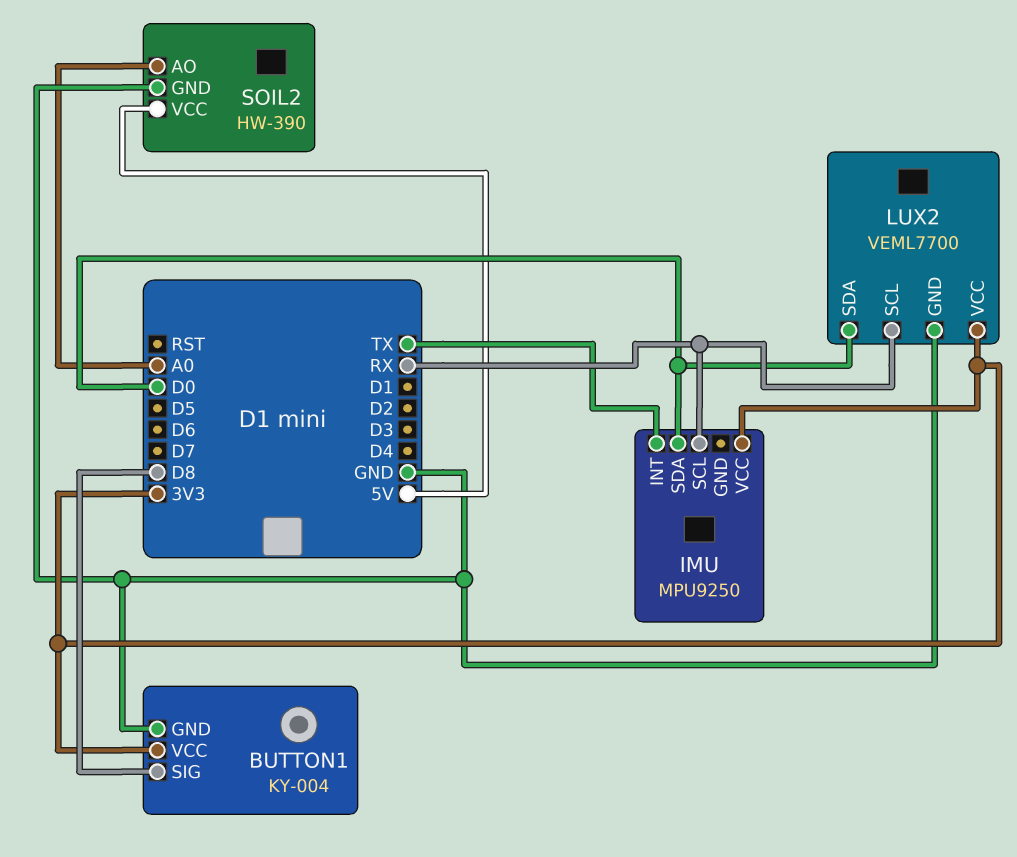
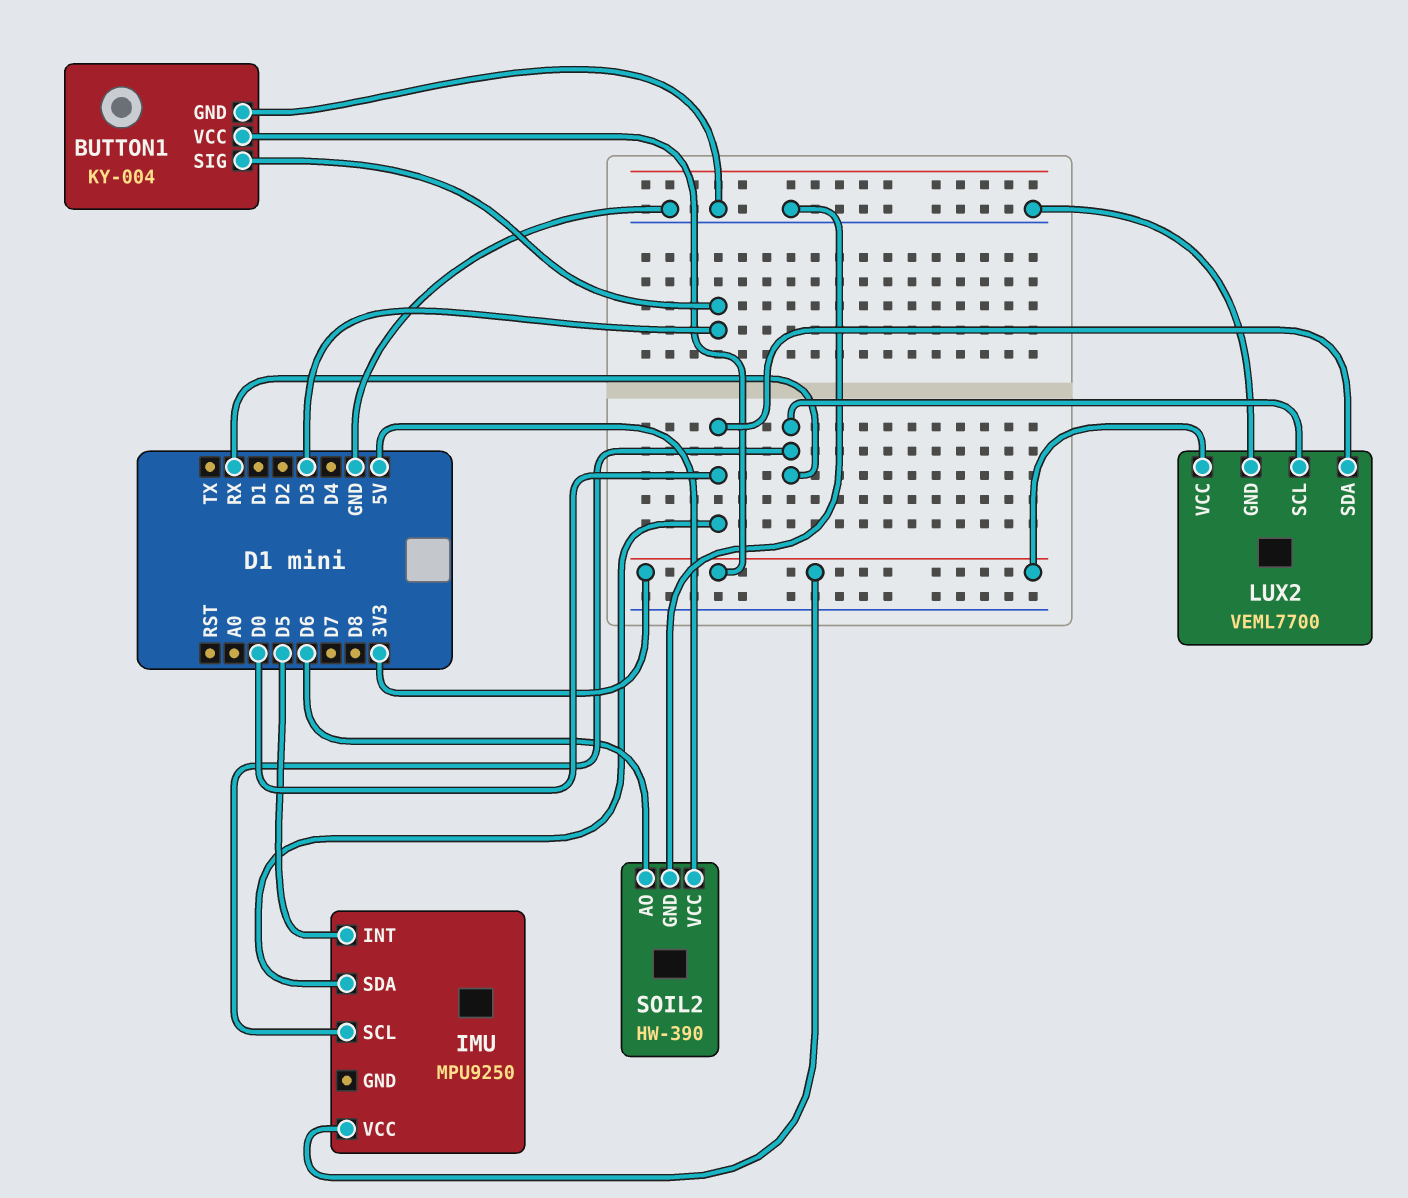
BUTTON1 pin SIG: D8 -> D3
IMU pin INT: TX -> D5
SOIL2 pin AO: A0 -> D6

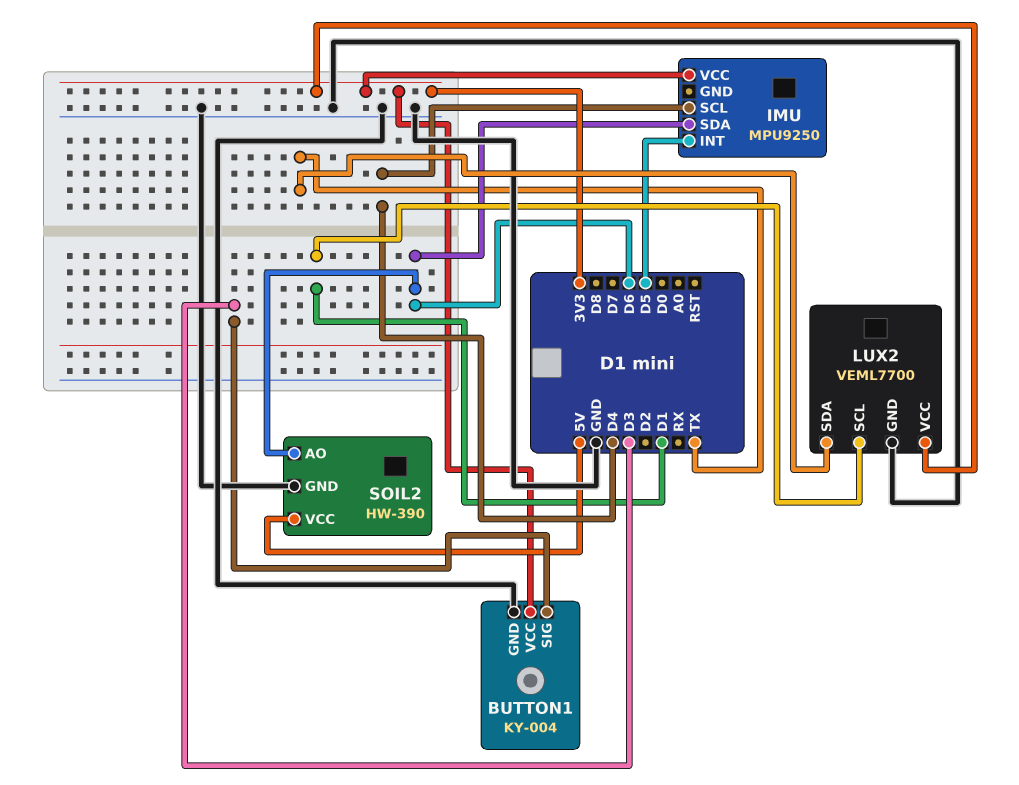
IMU pin SCL: RX -> D4
IMU pin SDA: D0 -> D6
LUX2 pin SCL: RX -> D1
LUX2 pin SDA: D0 -> TX

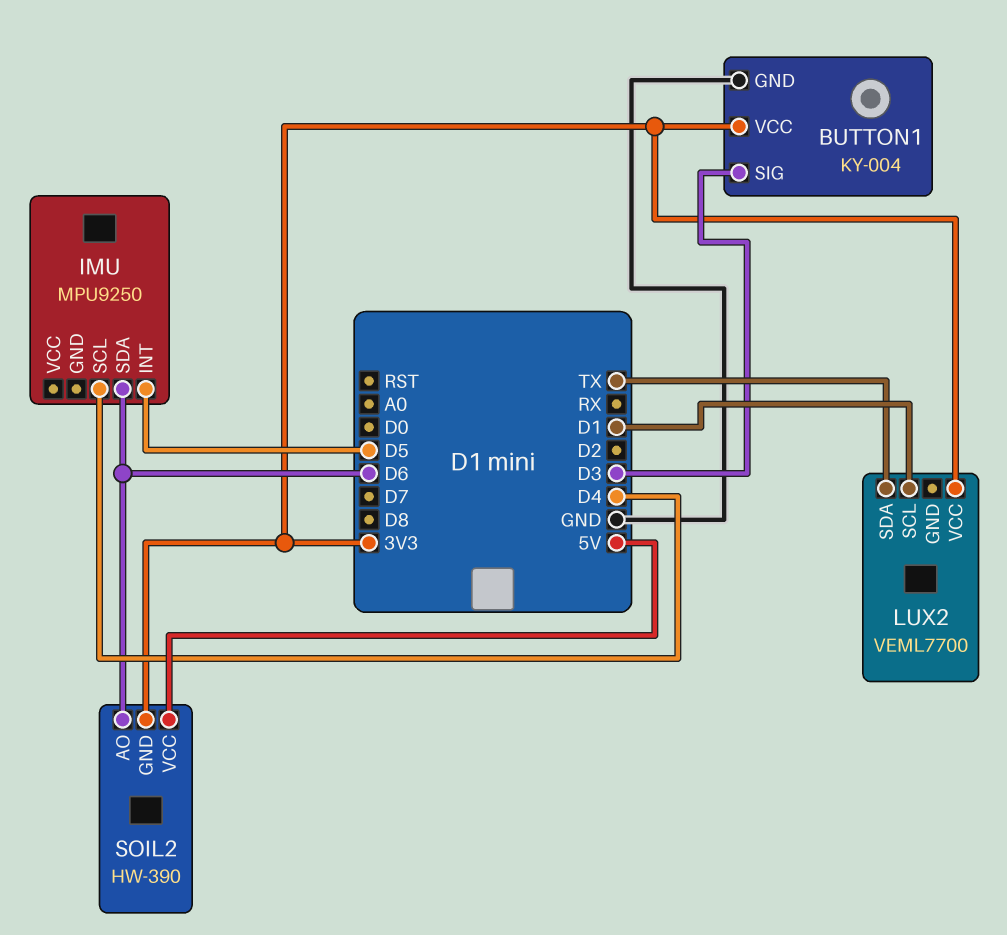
IMU pin VCC: 3V3 -> none
LUX2 pin GND: GND -> none
SOIL2 pin GND: GND -> 3V3

